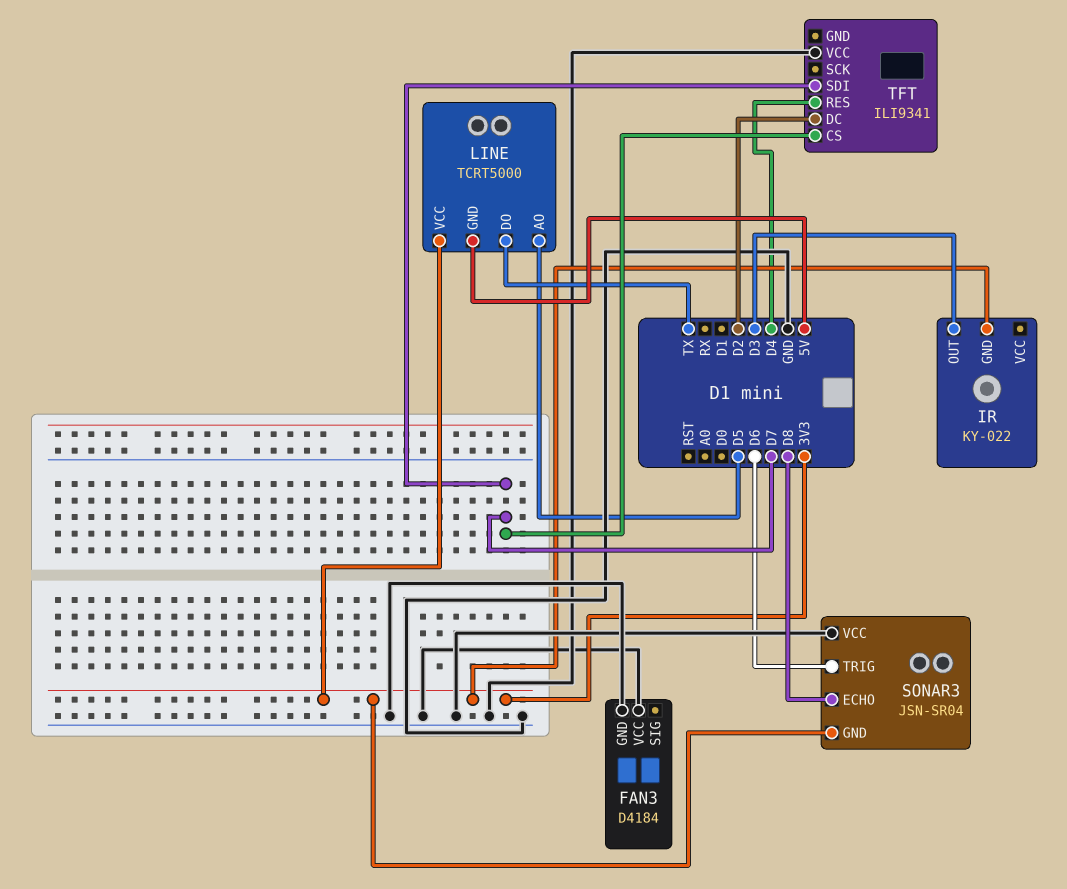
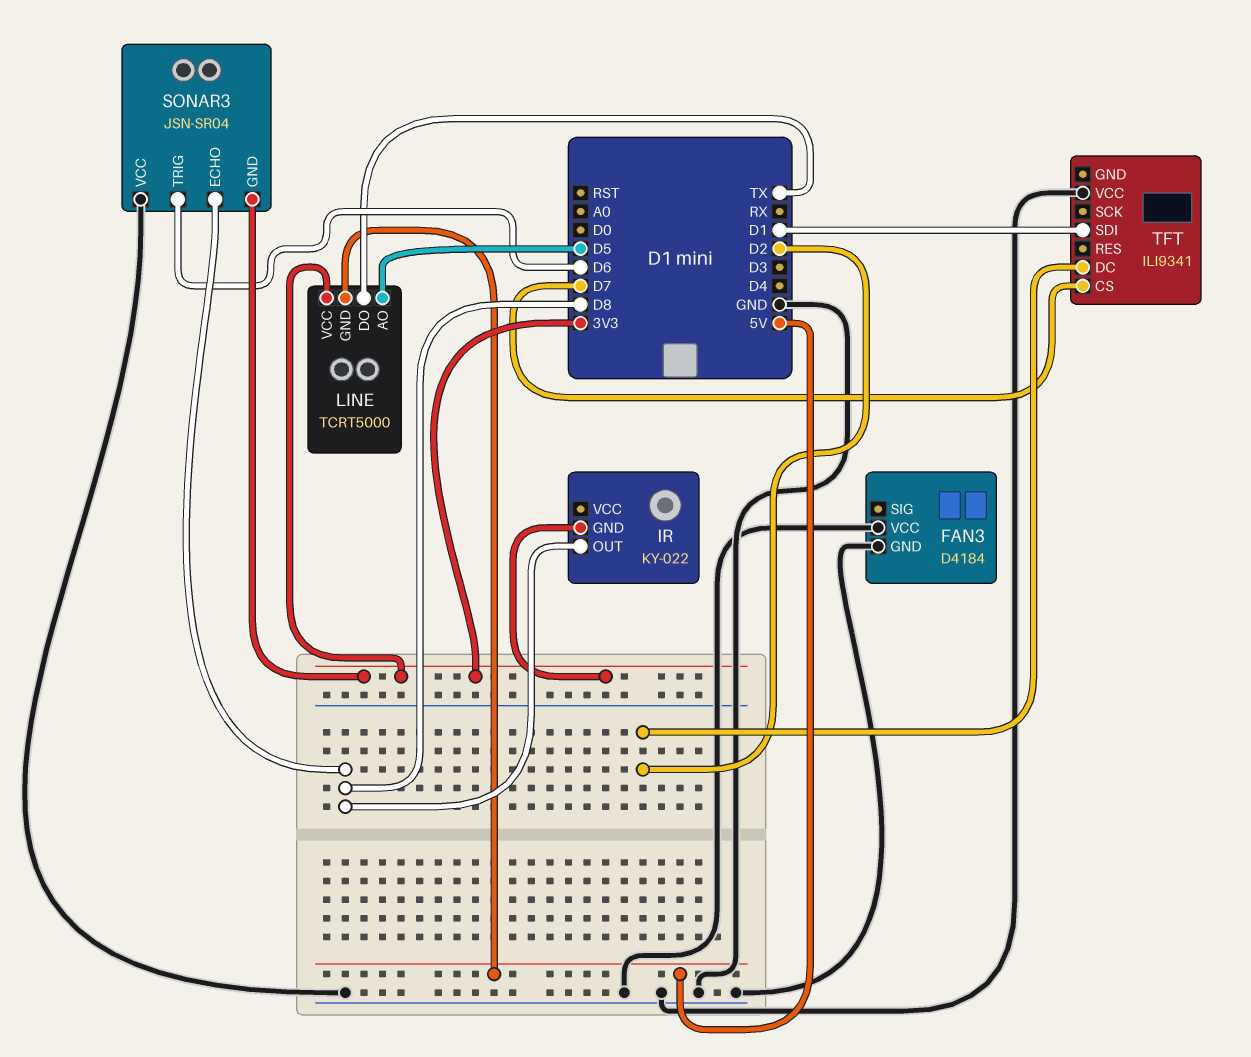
IR pin OUT: D3 -> D8
TFT pin RES: D4 -> none
TFT pin SDI: D7 -> D1

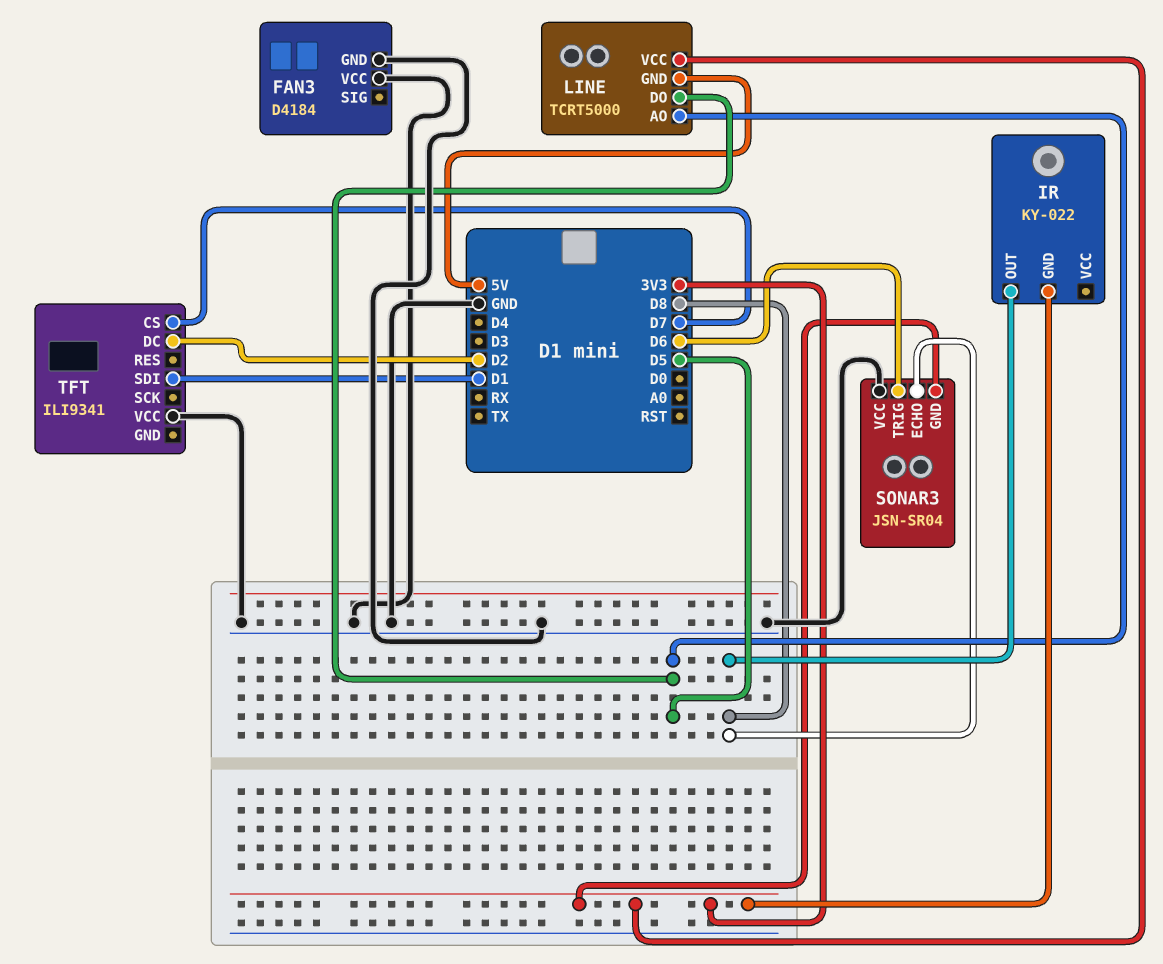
LINE pin DO: TX -> D5

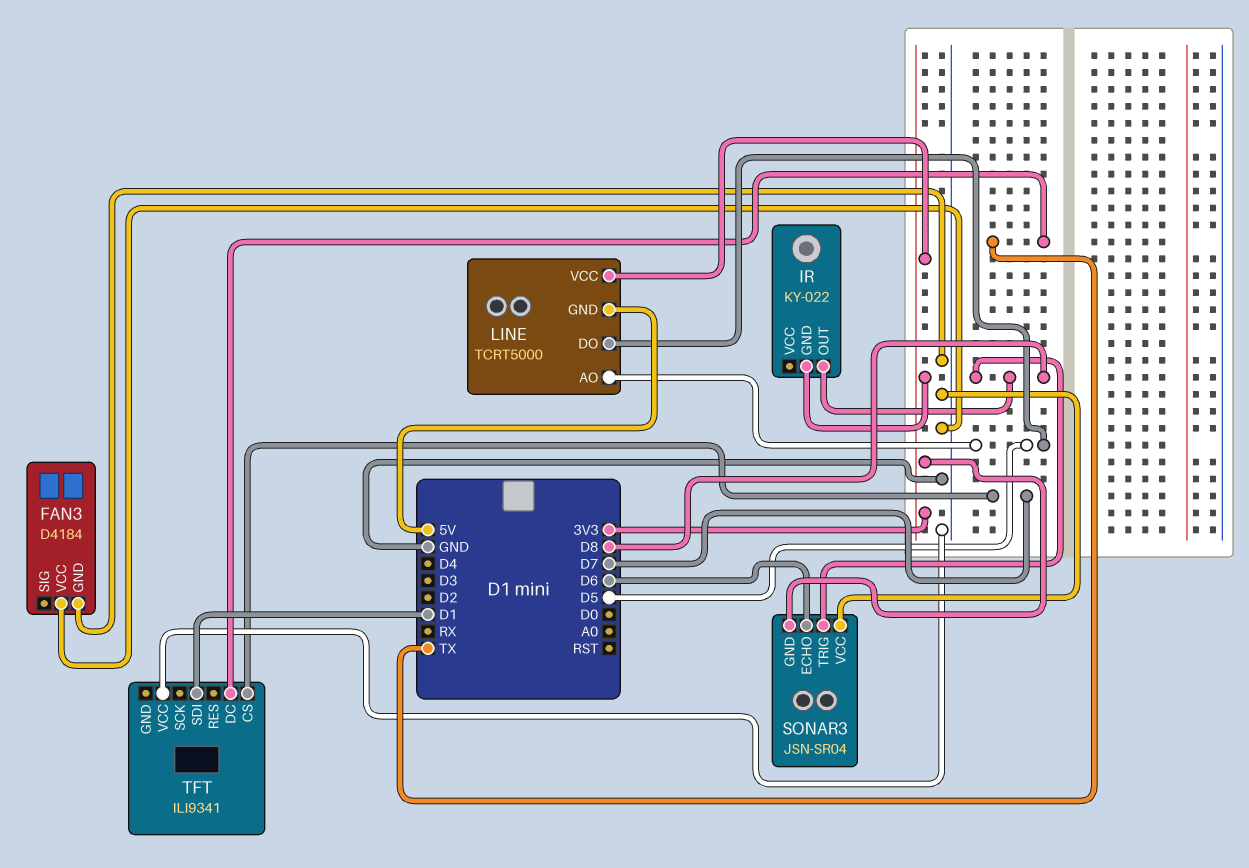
SONAR3 pin ECHO: D8 -> D6
SONAR3 pin TRIG: D6 -> D8
TFT pin DC: D2 -> TX

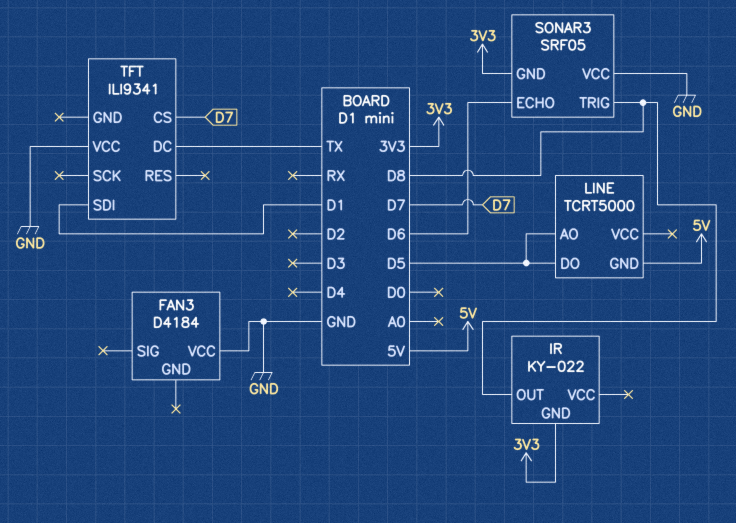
FAN3 pin GND: GND -> none
LINE pin VCC: 3V3 -> none
SONAR3: JSN-SR04 -> SRF05

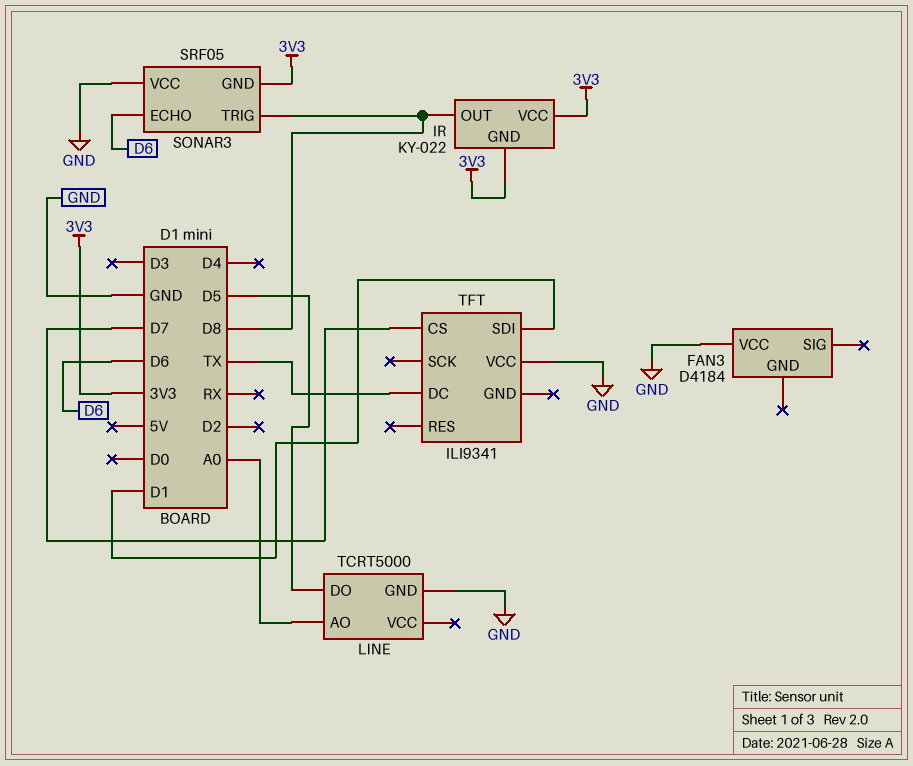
IR pin VCC: none -> 3V3
LINE pin AO: D5 -> A0
LINE pin GND: 5V -> GND

